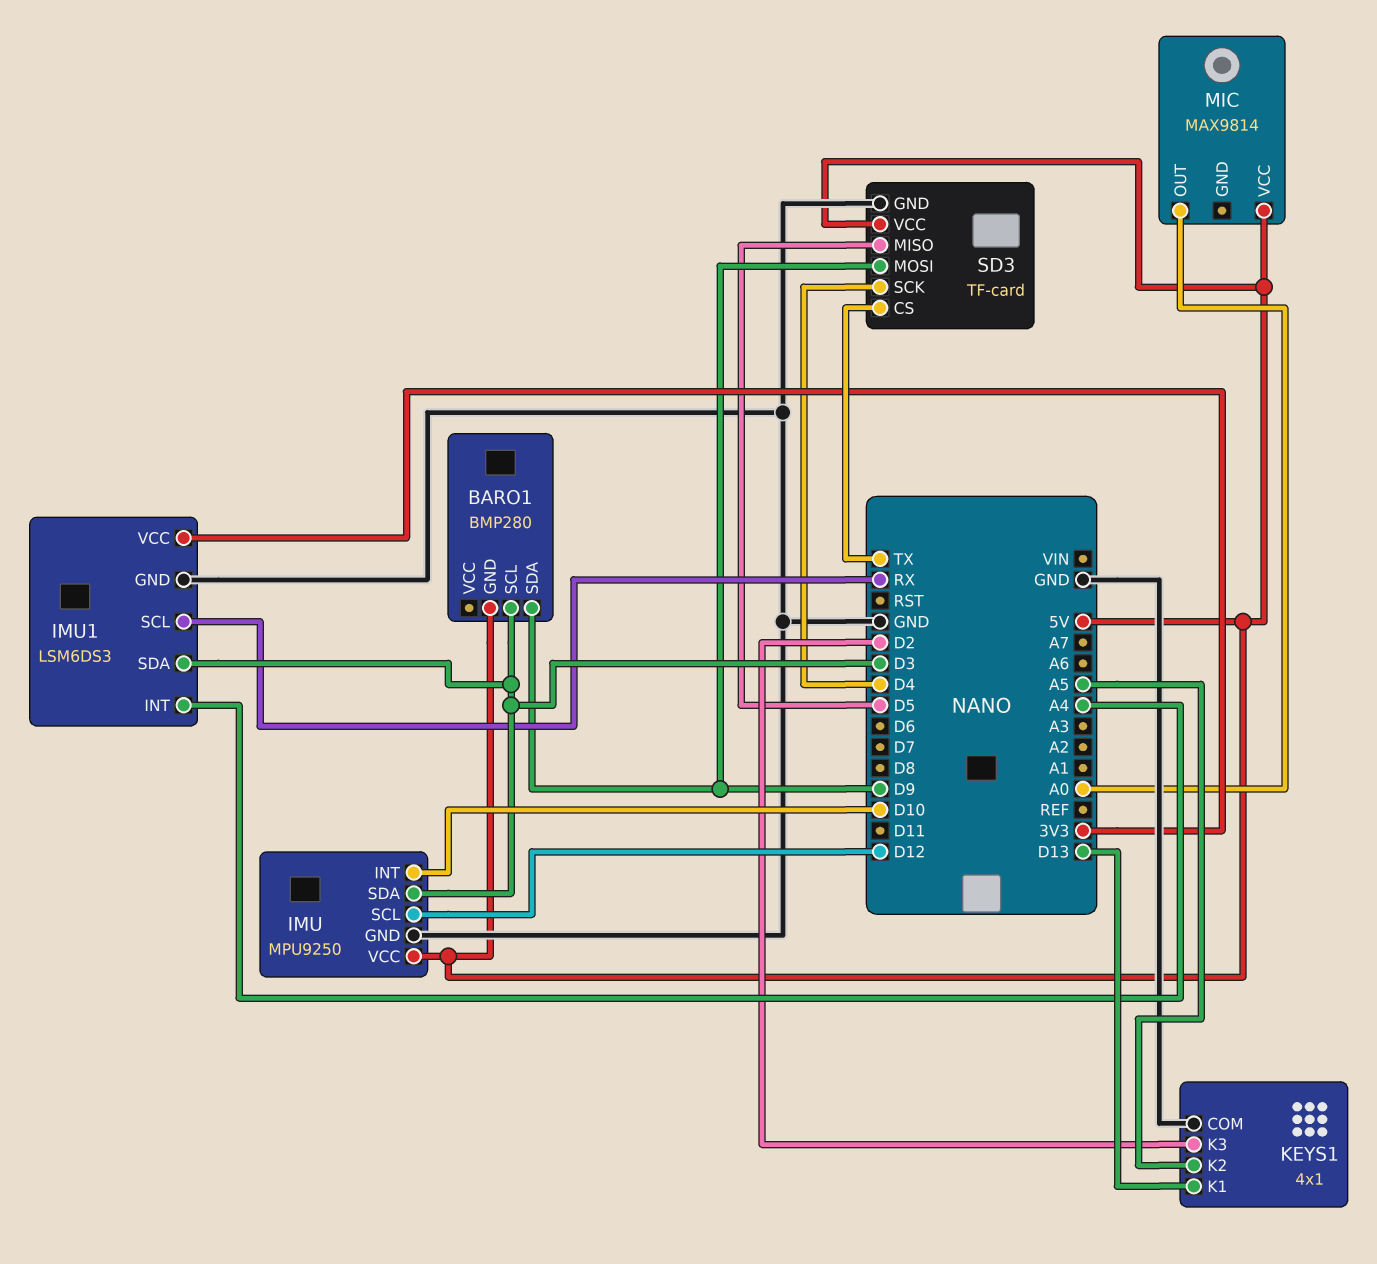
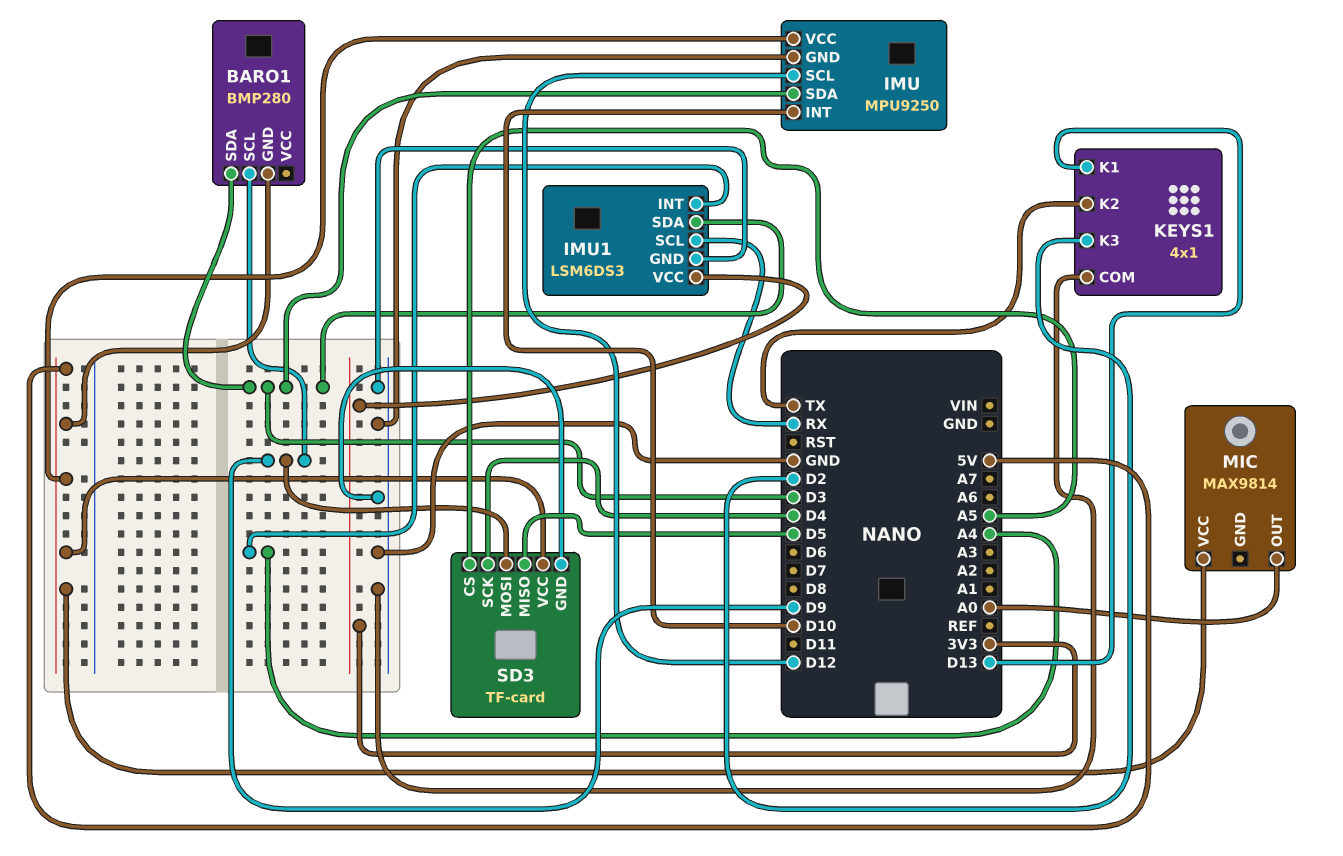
BARO1 pin SCL: D3 -> D9
BARO1 pin SDA: D9 -> D3
KEYS1 pin K2: A5 -> TX
SD3 pin CS: TX -> A5

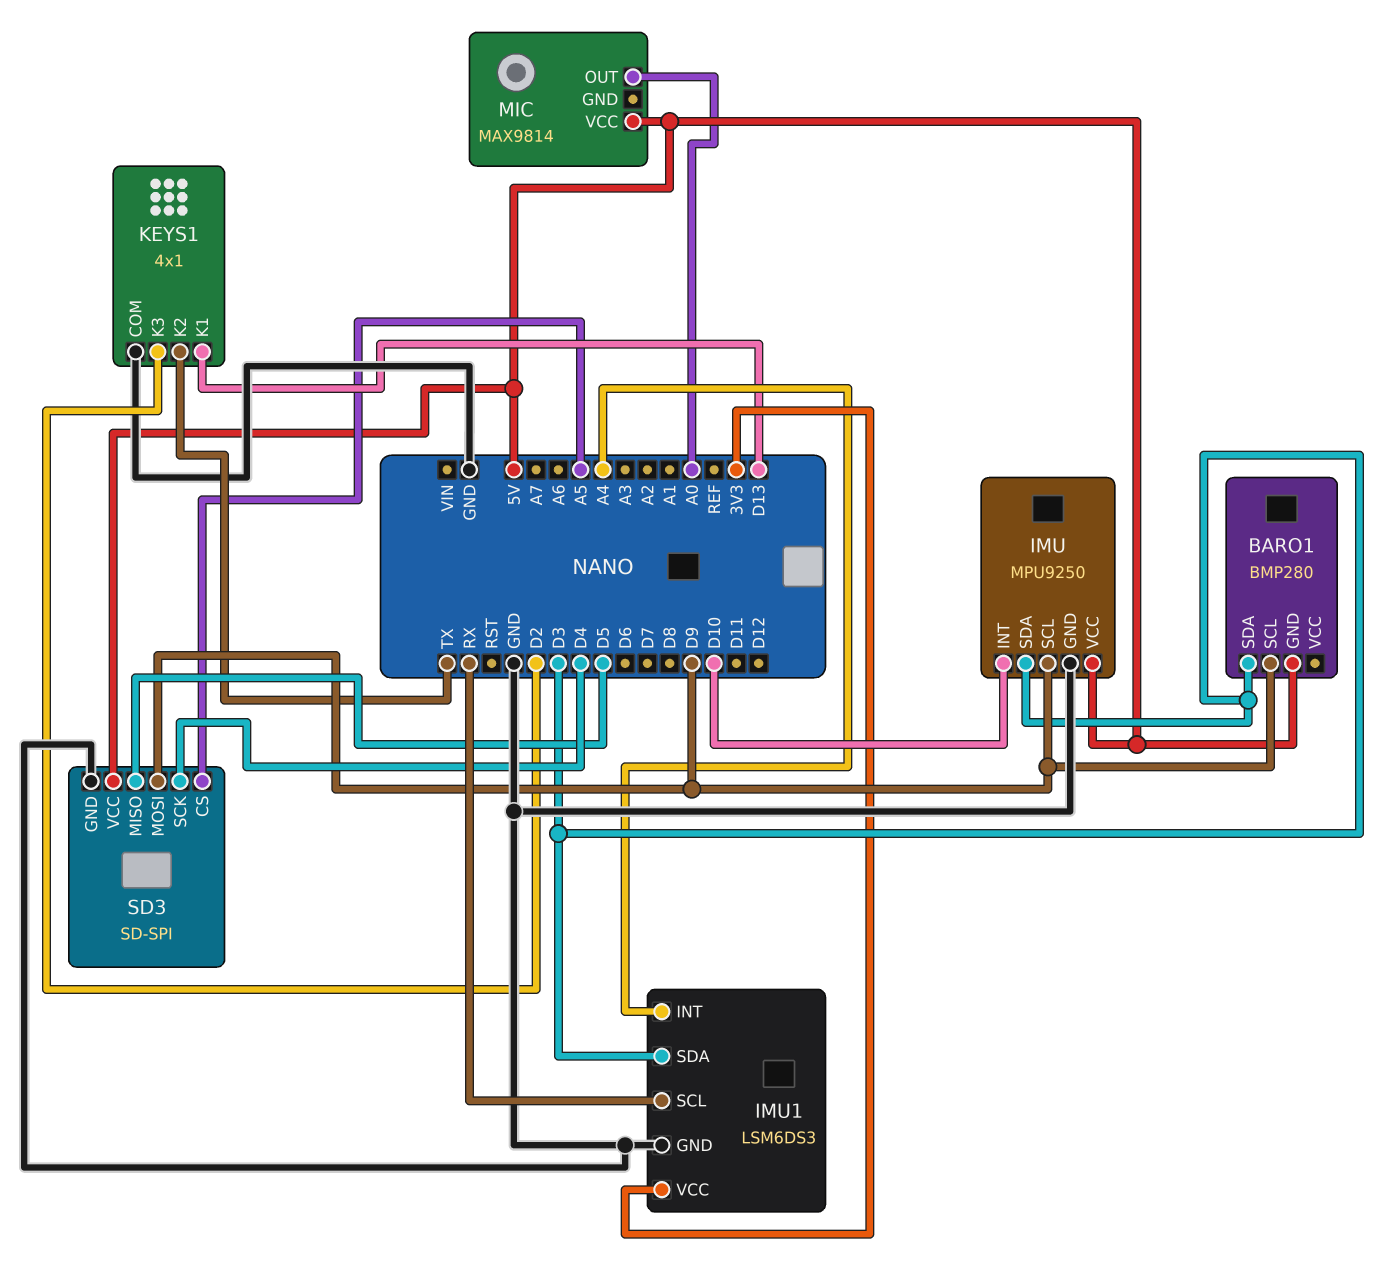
IMU pin SCL: D12 -> D9
SD3: TF-card -> SD-SPI

